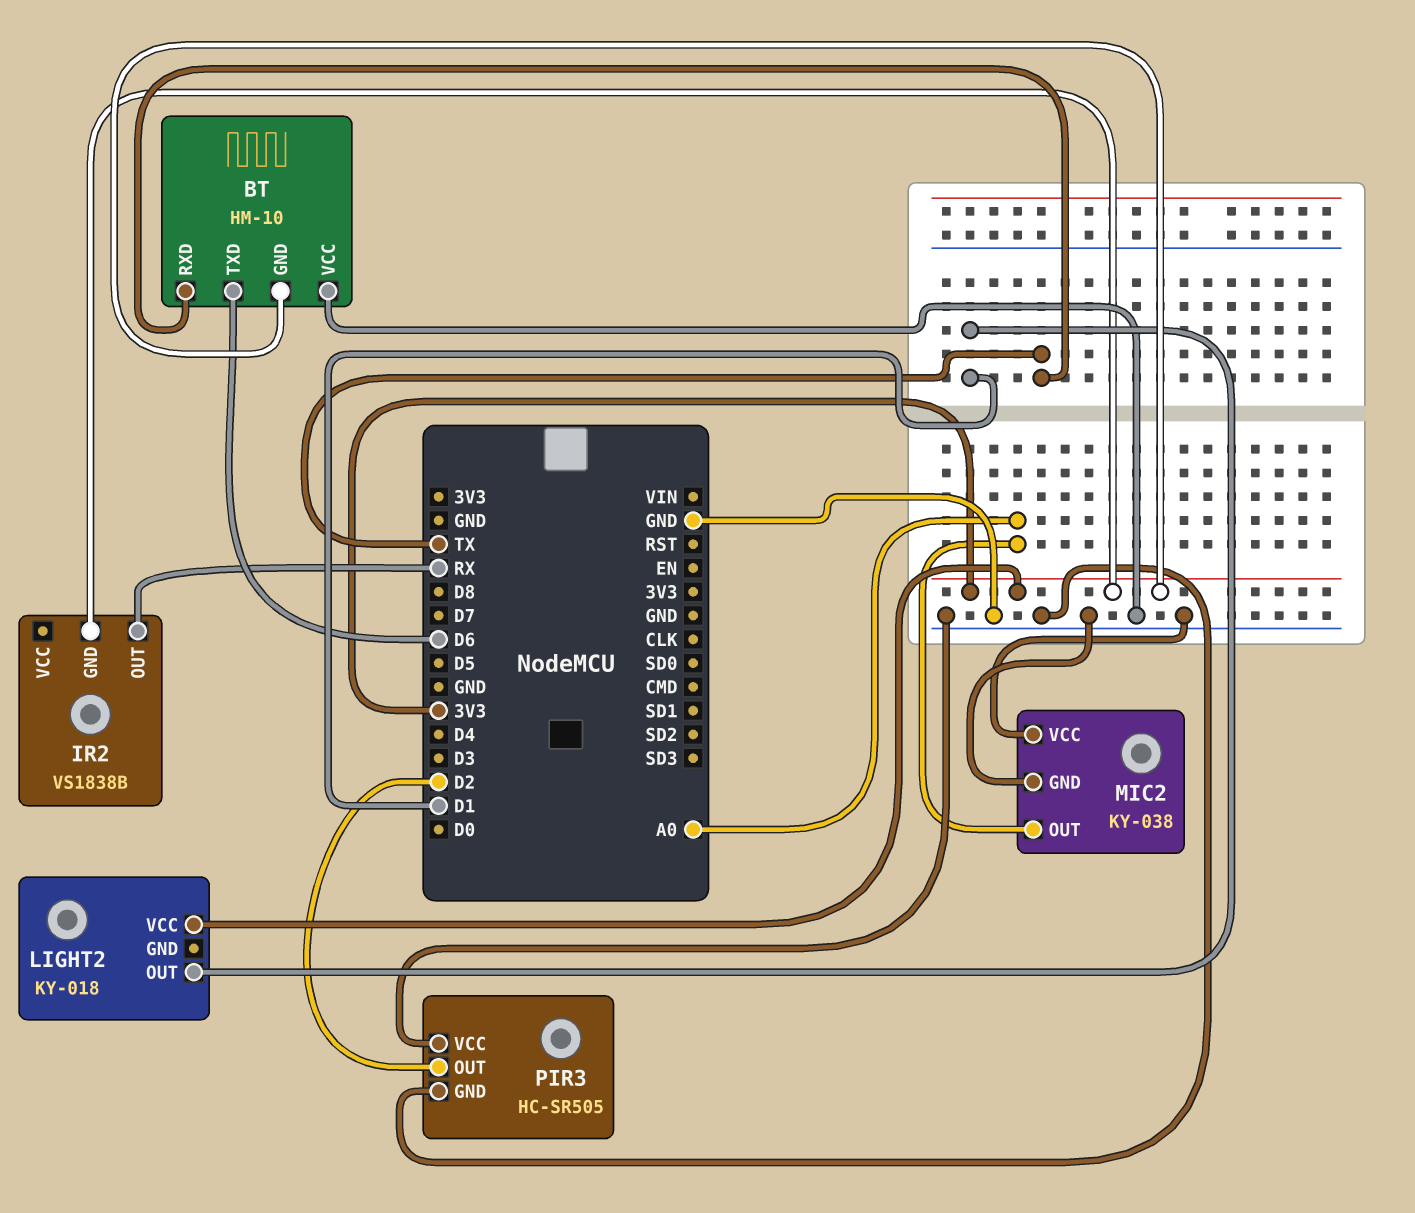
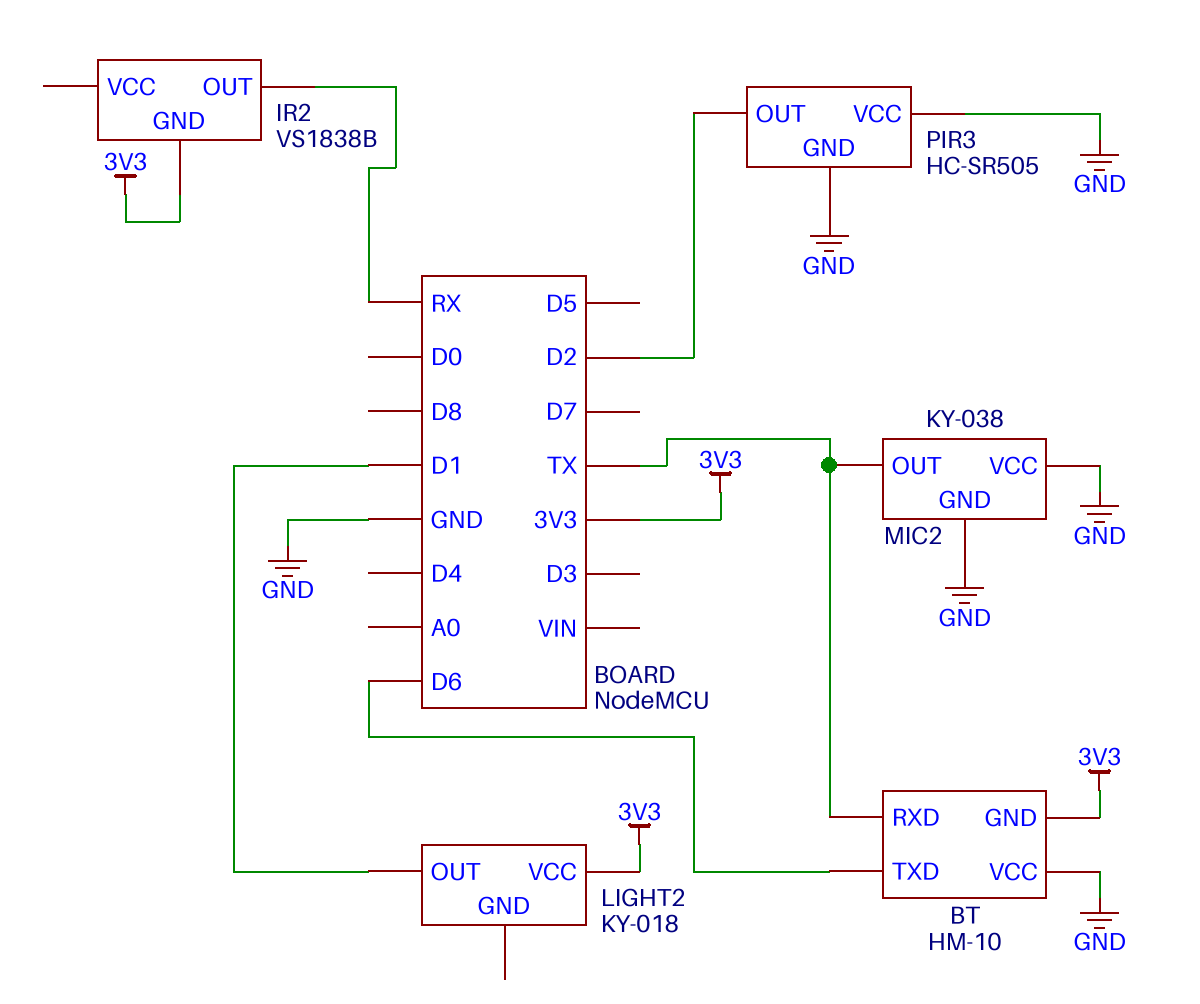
MIC2 pin OUT: A0 -> TX

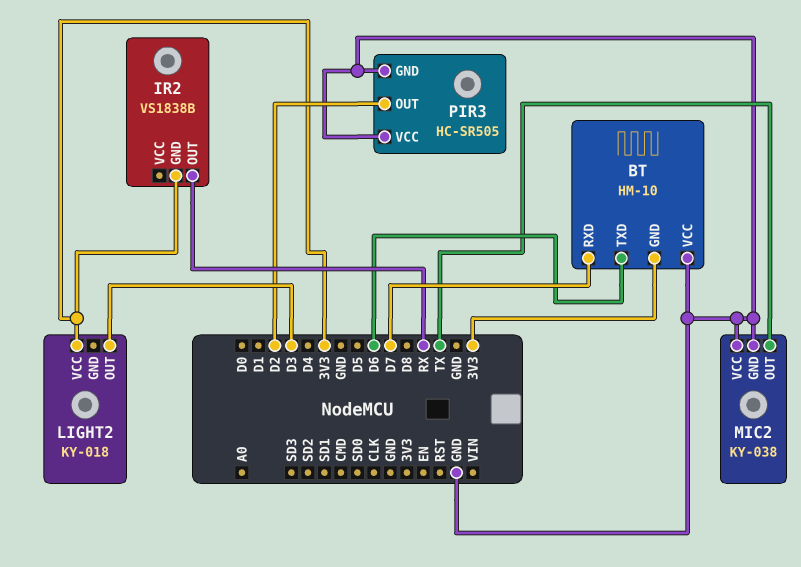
BT pin RXD: TX -> D7
LIGHT2 pin OUT: D1 -> D3

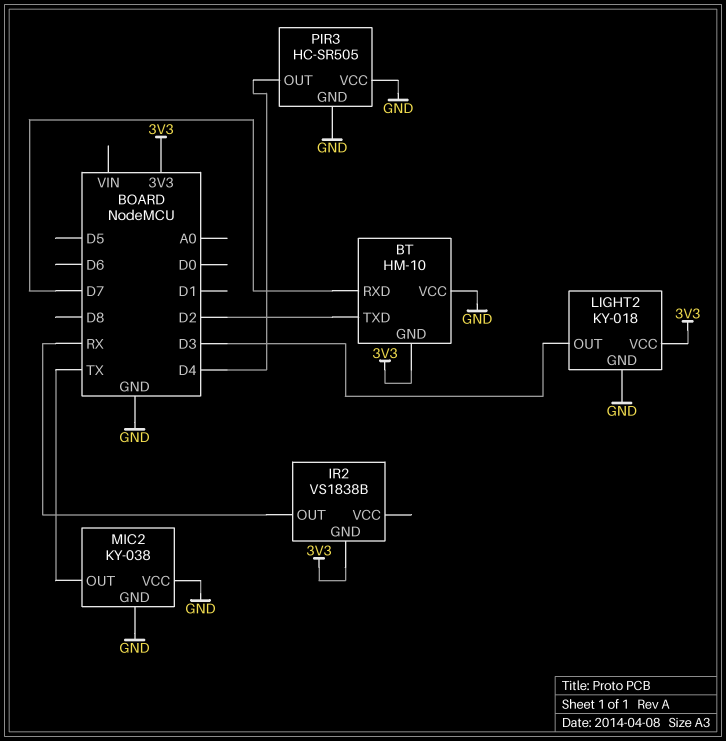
BT pin TXD: D6 -> D2
LIGHT2 pin GND: none -> GND
PIR3 pin OUT: D2 -> D4

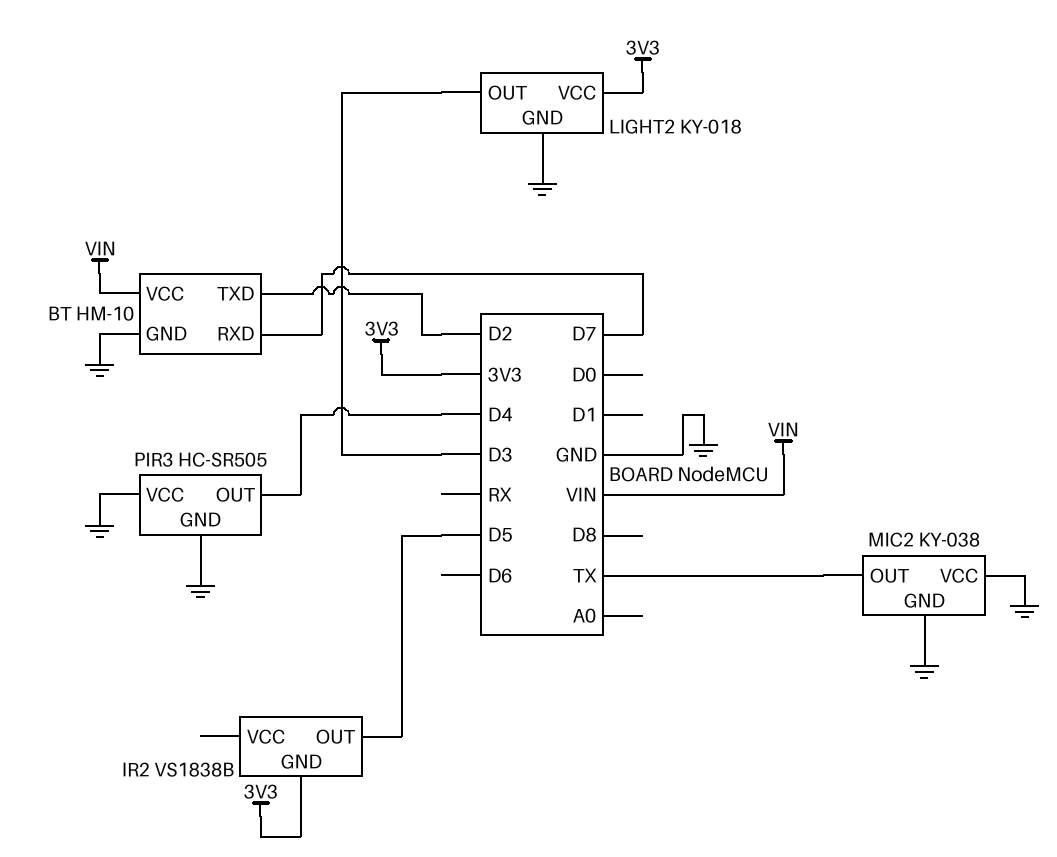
BT pin GND: 3V3 -> GND
BT pin VCC: GND -> VIN
IR2 pin OUT: RX -> D5

